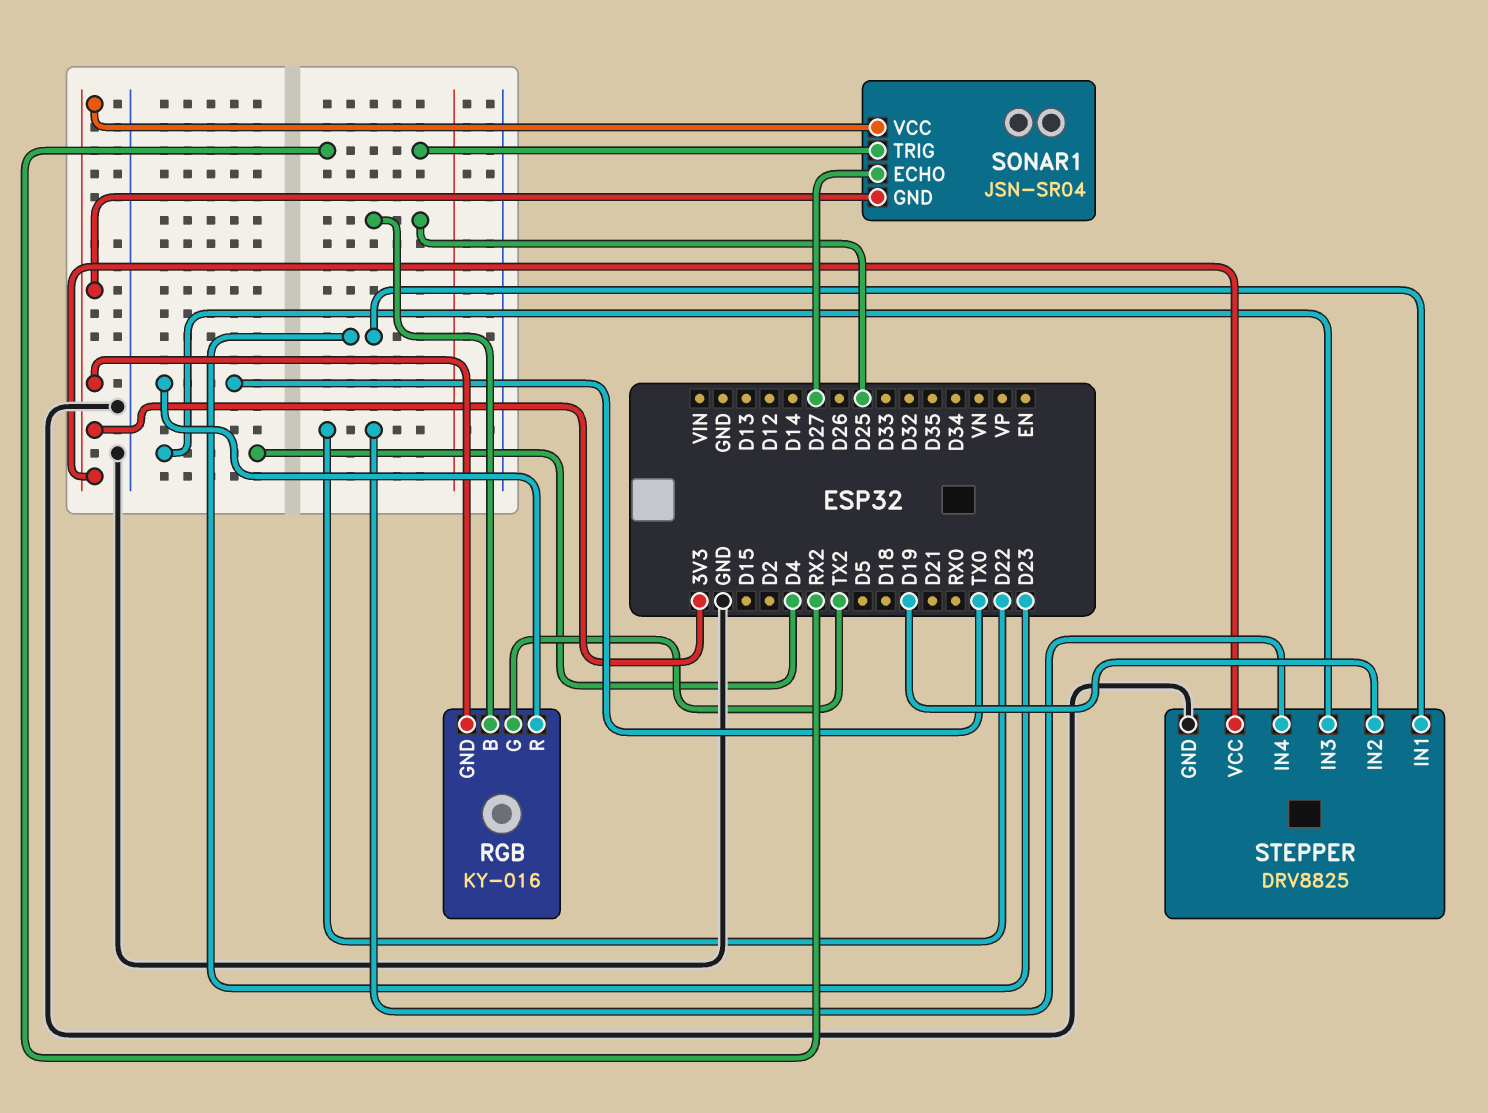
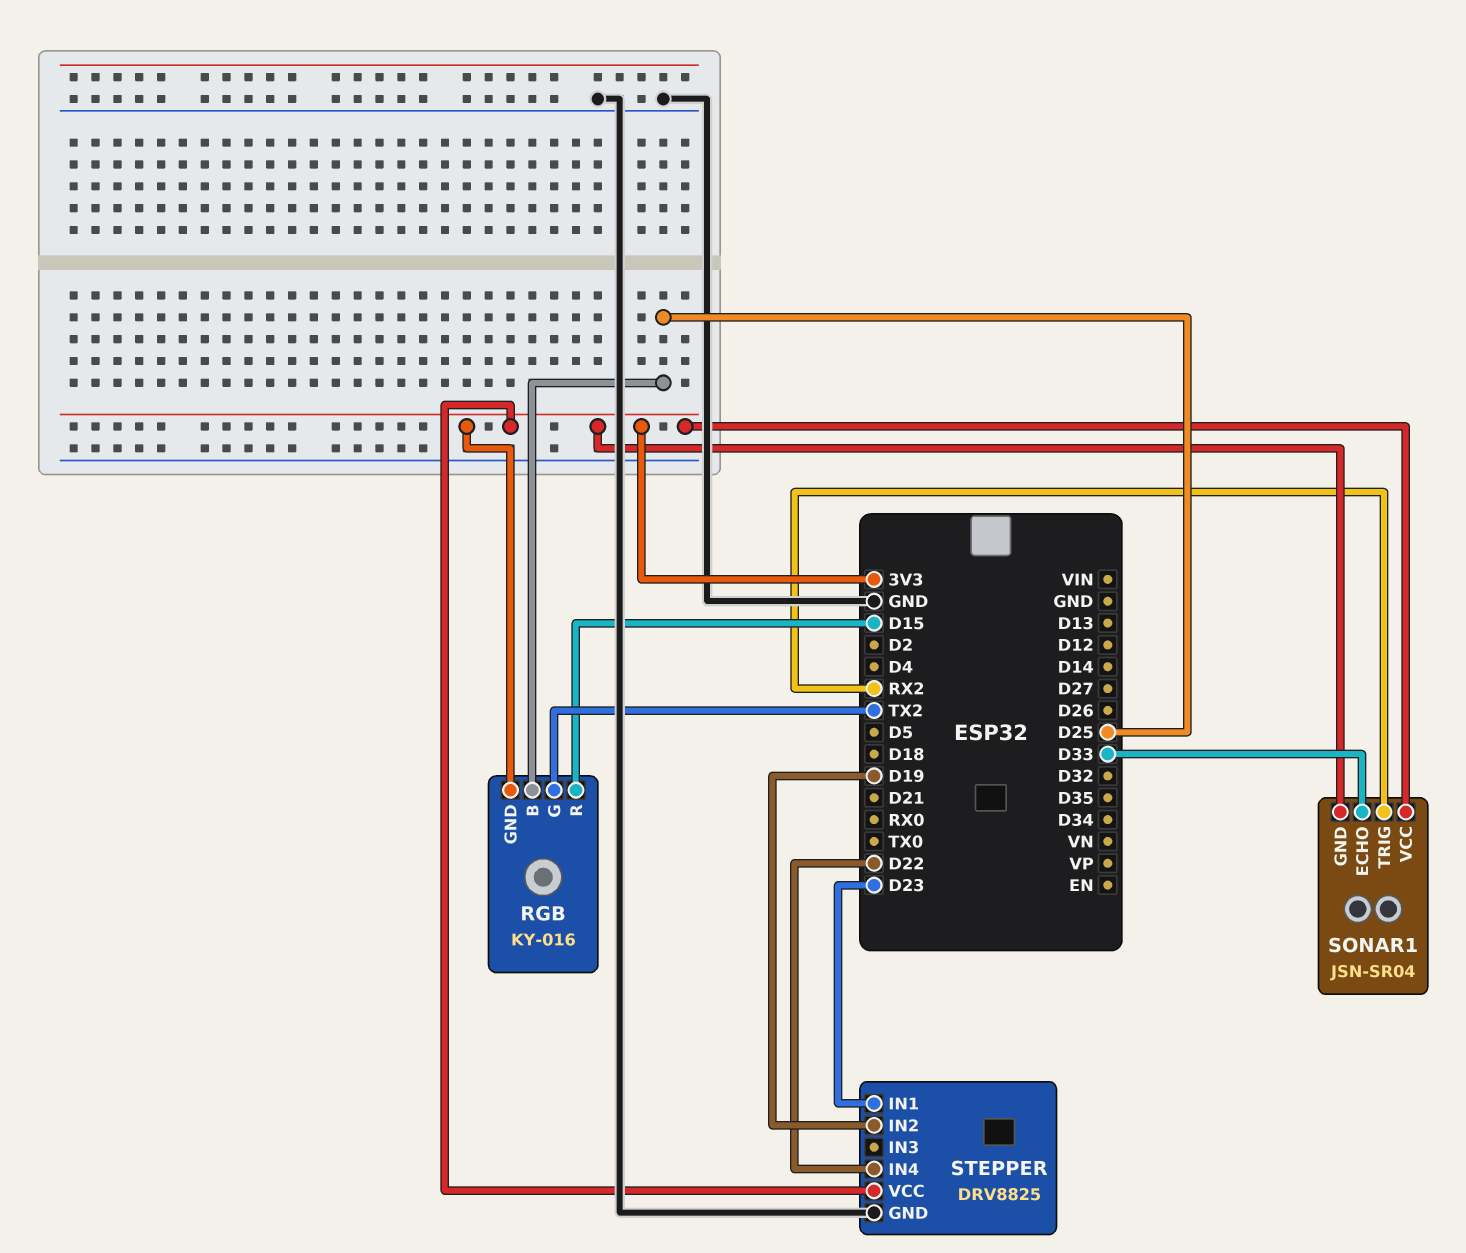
RGB pin R: TX0 -> D15
SONAR1 pin ECHO: D27 -> D33
STEPPER pin IN3: D4 -> none

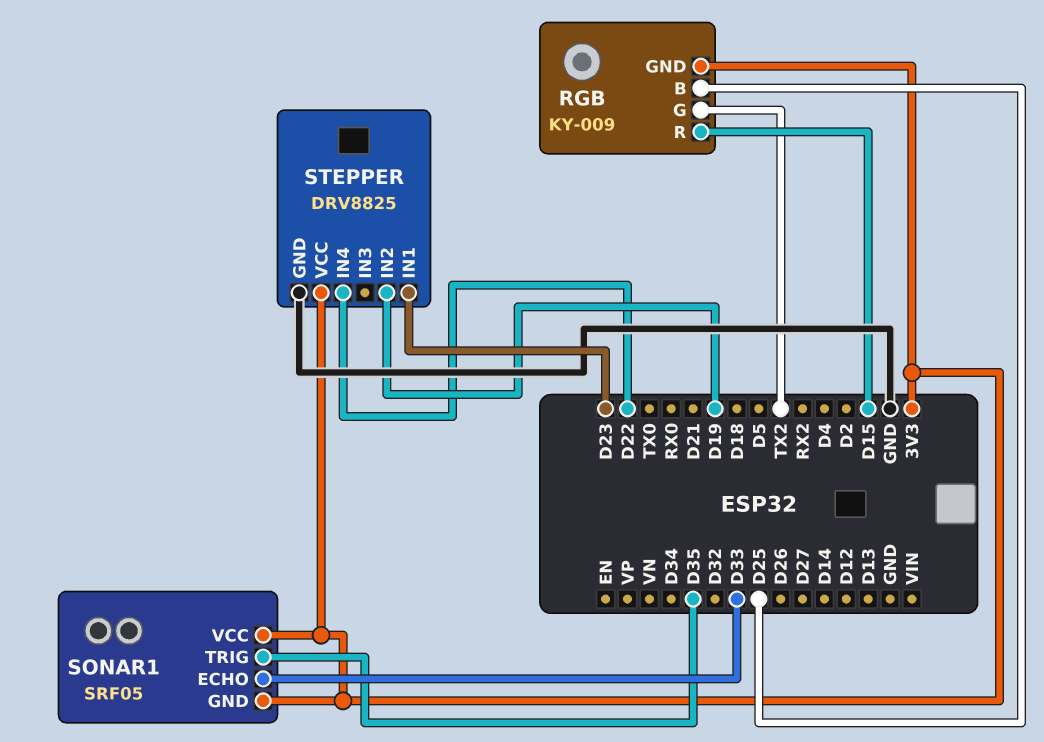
RGB: KY-016 -> KY-009
SONAR1: JSN-SR04 -> SRF05
SONAR1 pin TRIG: RX2 -> D35

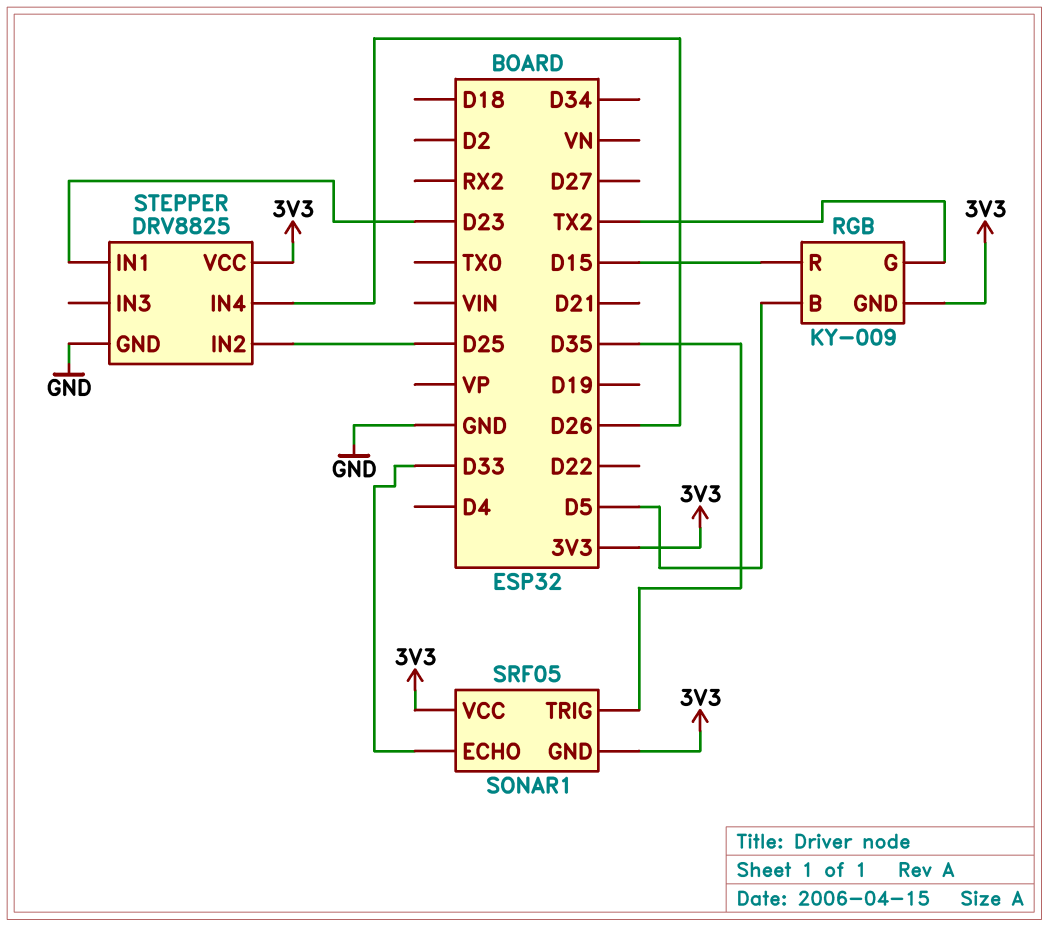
RGB pin B: D25 -> D5
STEPPER pin IN2: D19 -> D25
STEPPER pin IN4: D22 -> D26

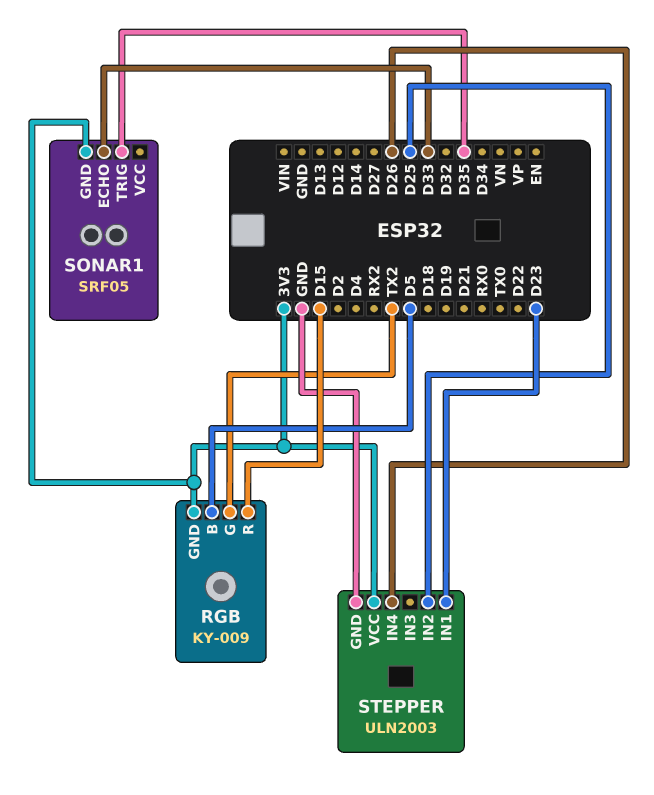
SONAR1 pin VCC: 3V3 -> none
STEPPER: DRV8825 -> ULN2003

